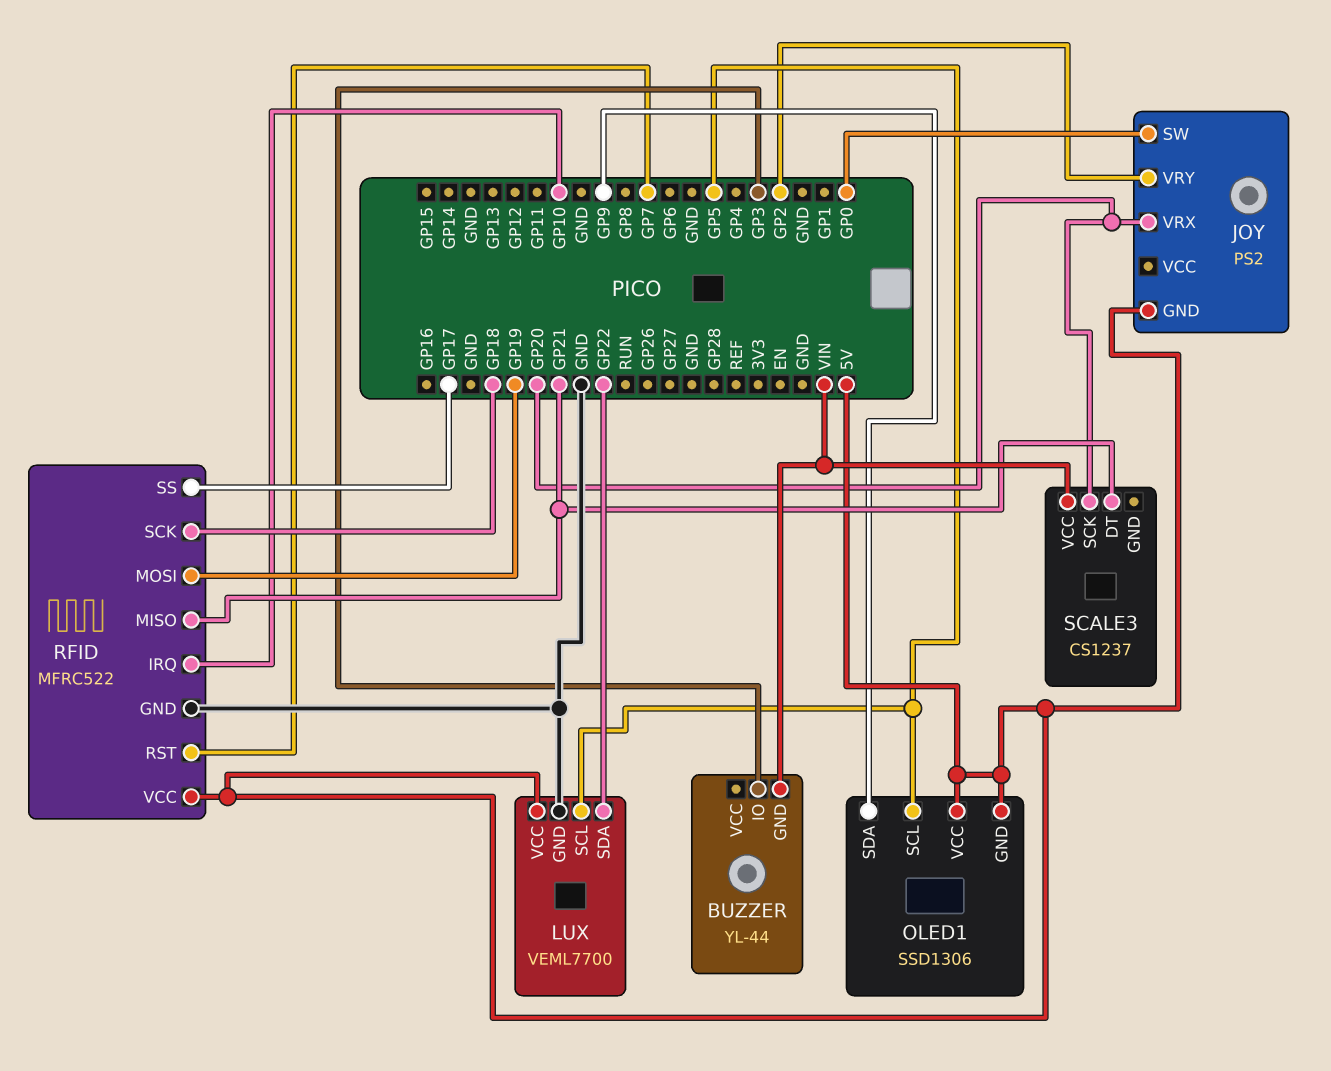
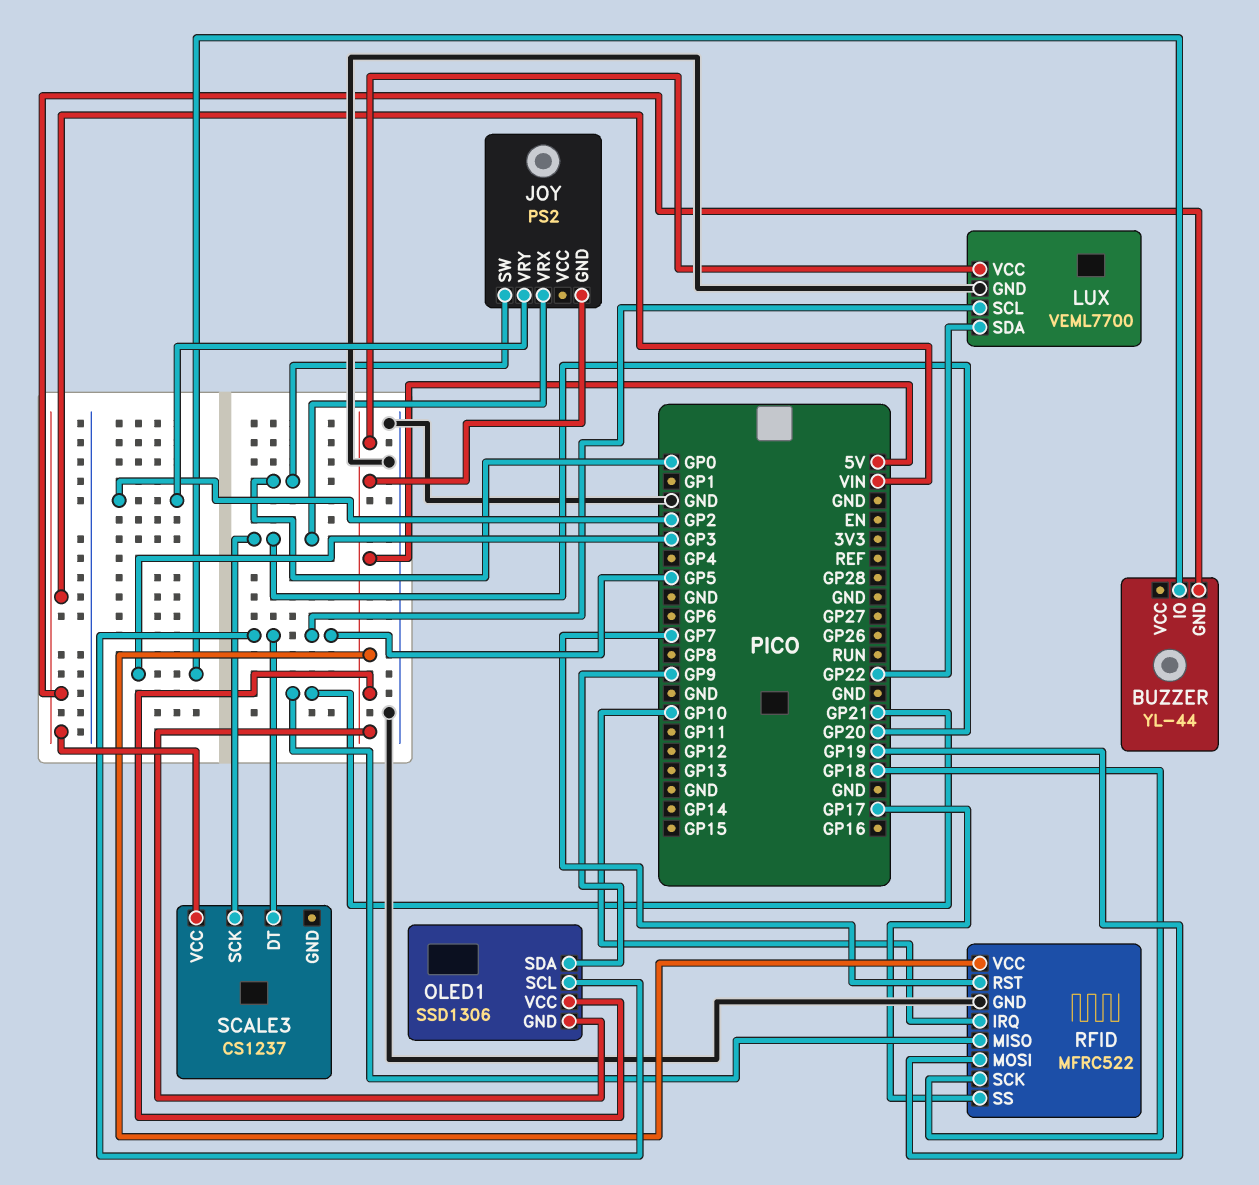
SCALE3 pin DT: GP21 -> GP5

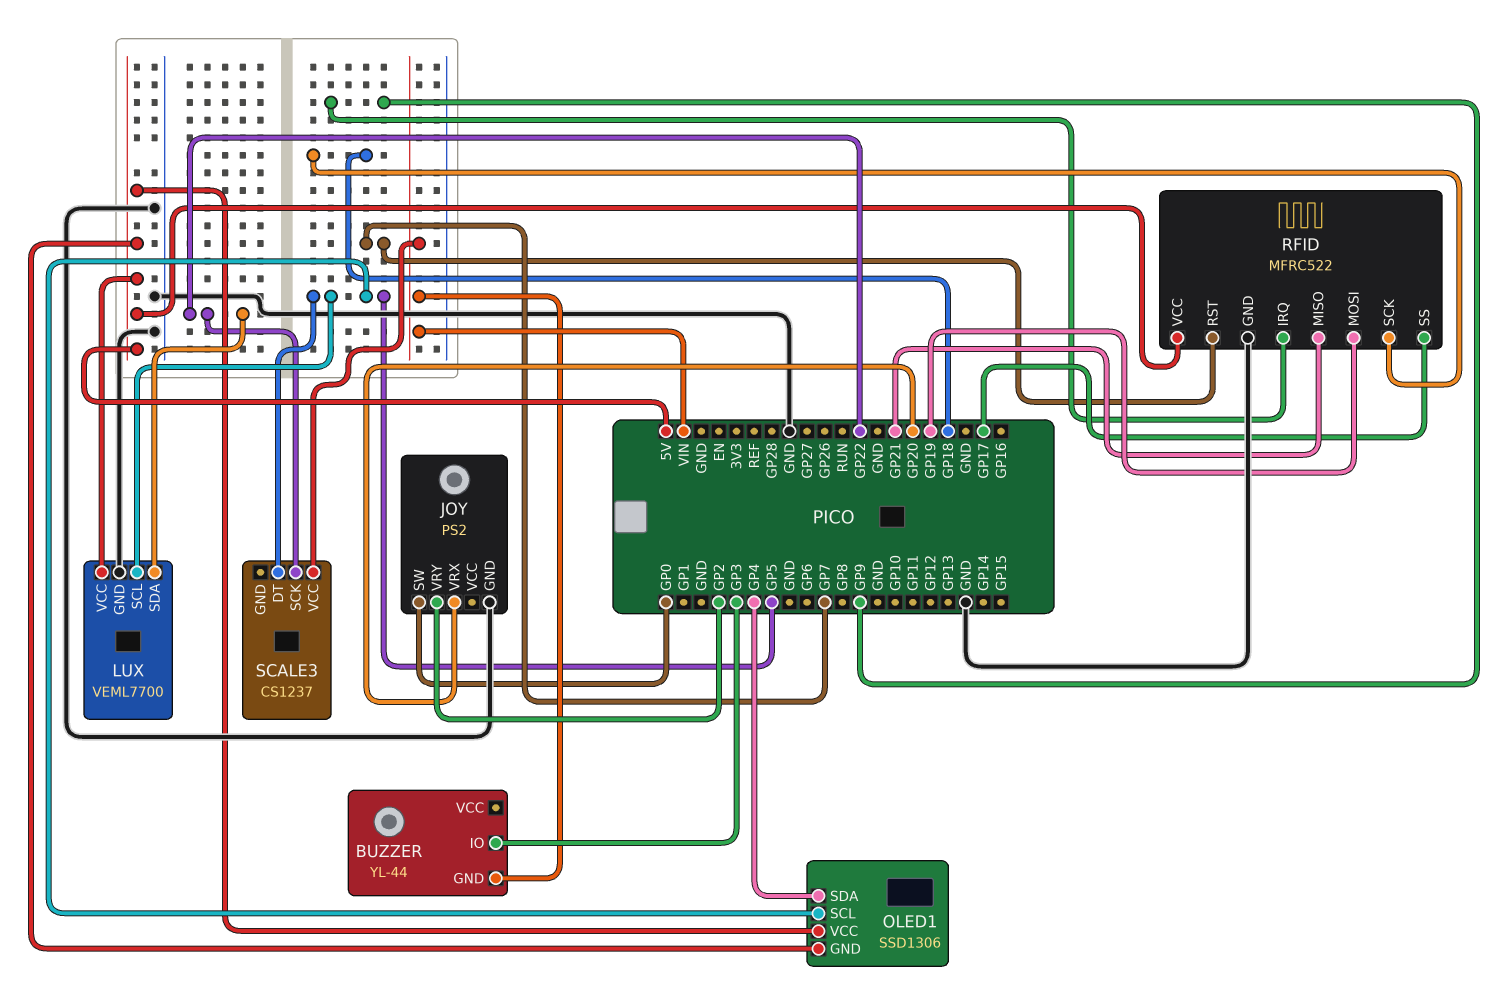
JOY pin GND: 5V -> GND
OLED1 pin SDA: GP9 -> GP4
RFID pin IRQ: GP10 -> GP9
SCALE3 pin SCK: GP20 -> GP22

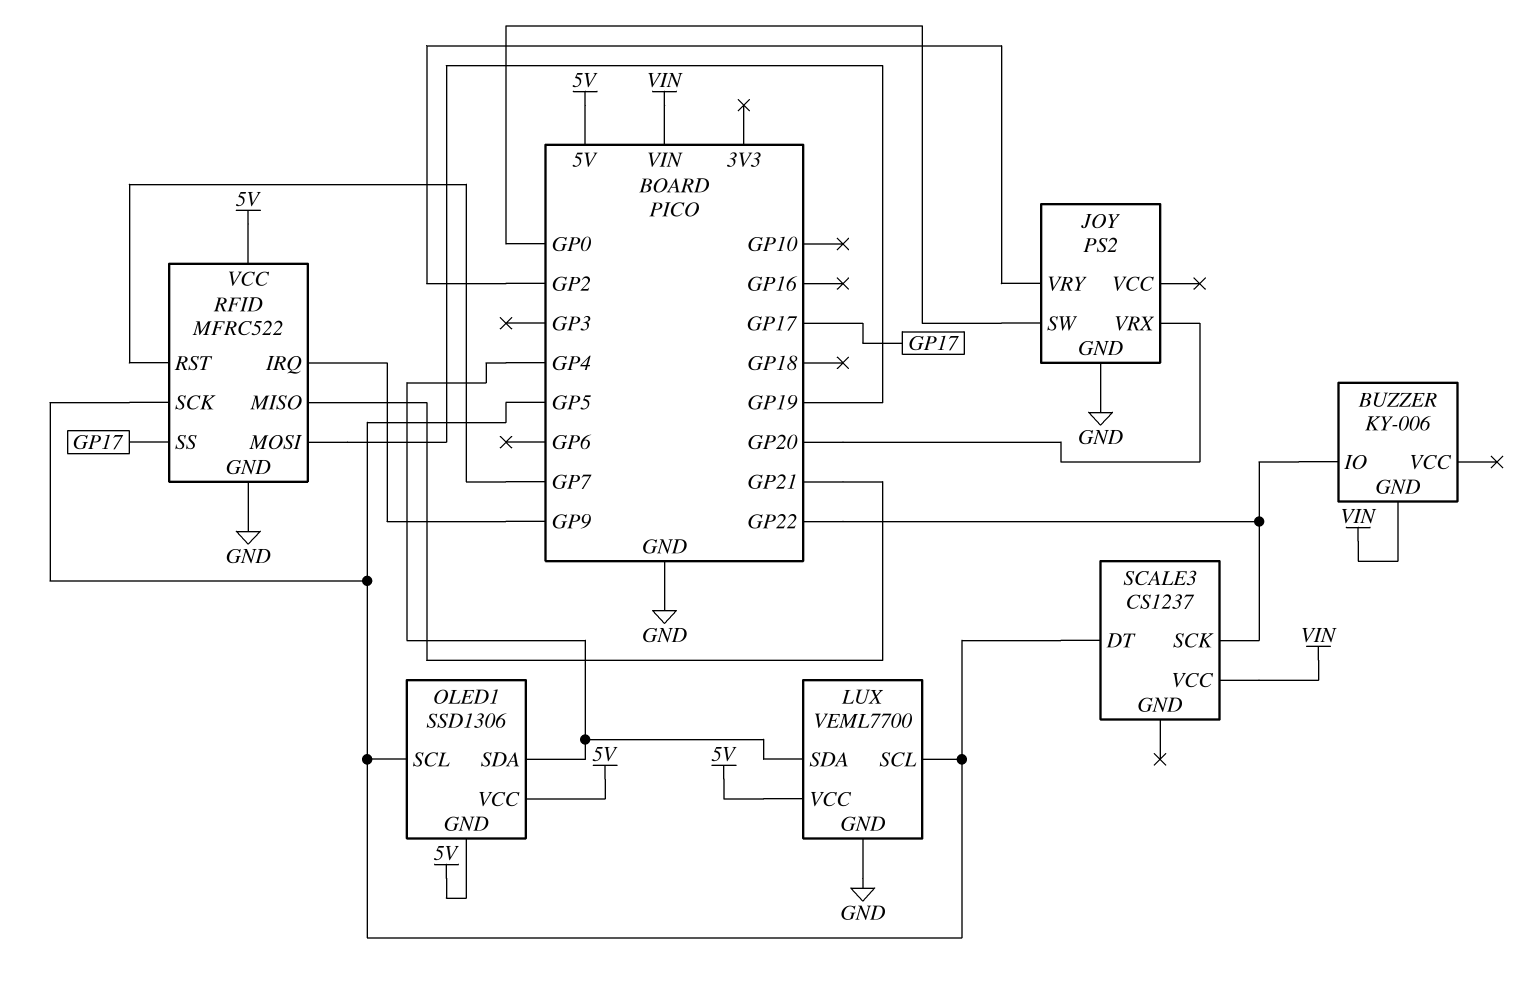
BUZZER: YL-44 -> KY-006
BUZZER pin IO: GP3 -> GP22
LUX pin SDA: GP22 -> GP4
RFID pin SCK: GP18 -> GP5

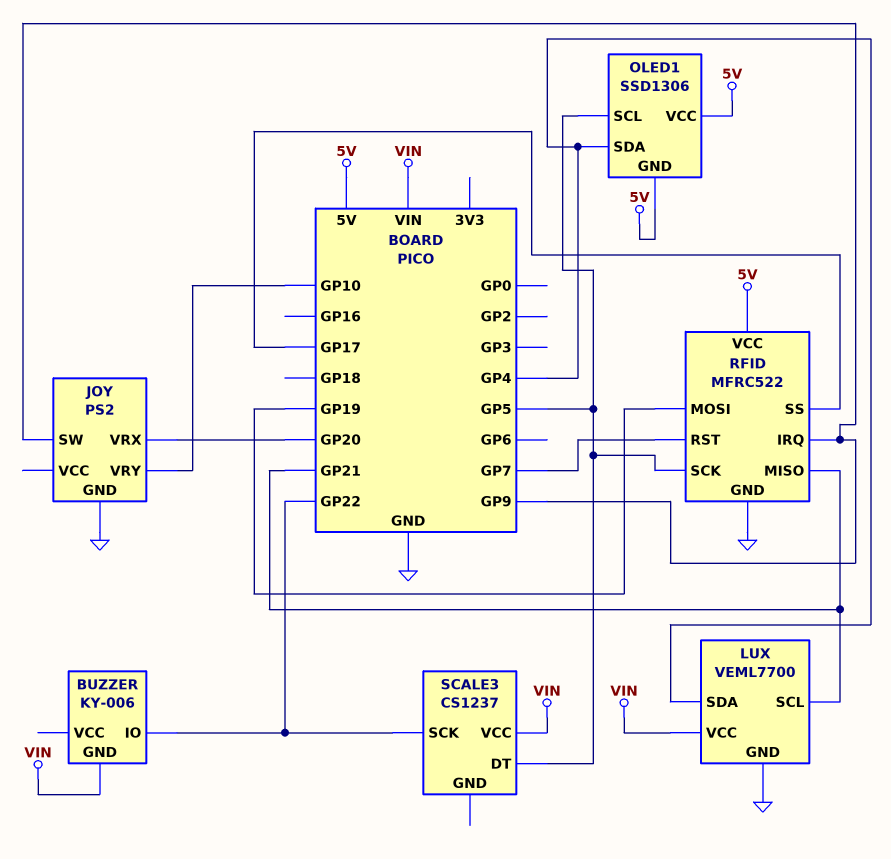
JOY pin SW: GP0 -> GP9
JOY pin VRY: GP2 -> GP10
LUX pin SCL: GP5 -> GP21
LUX pin VCC: 5V -> VIN

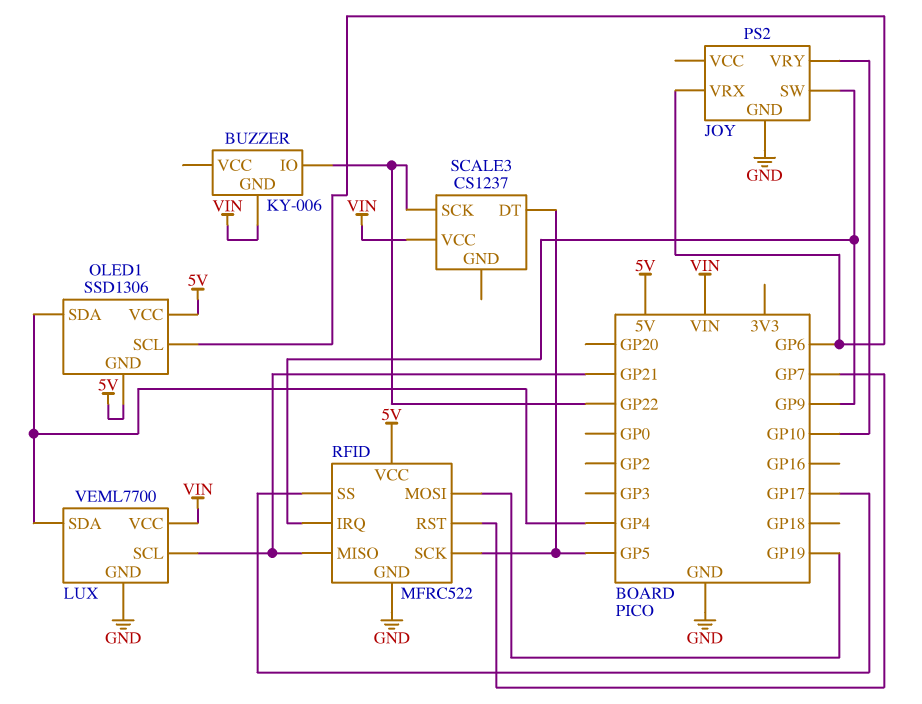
JOY pin VRX: GP20 -> GP6
OLED1 pin SCL: GP5 -> GP6

